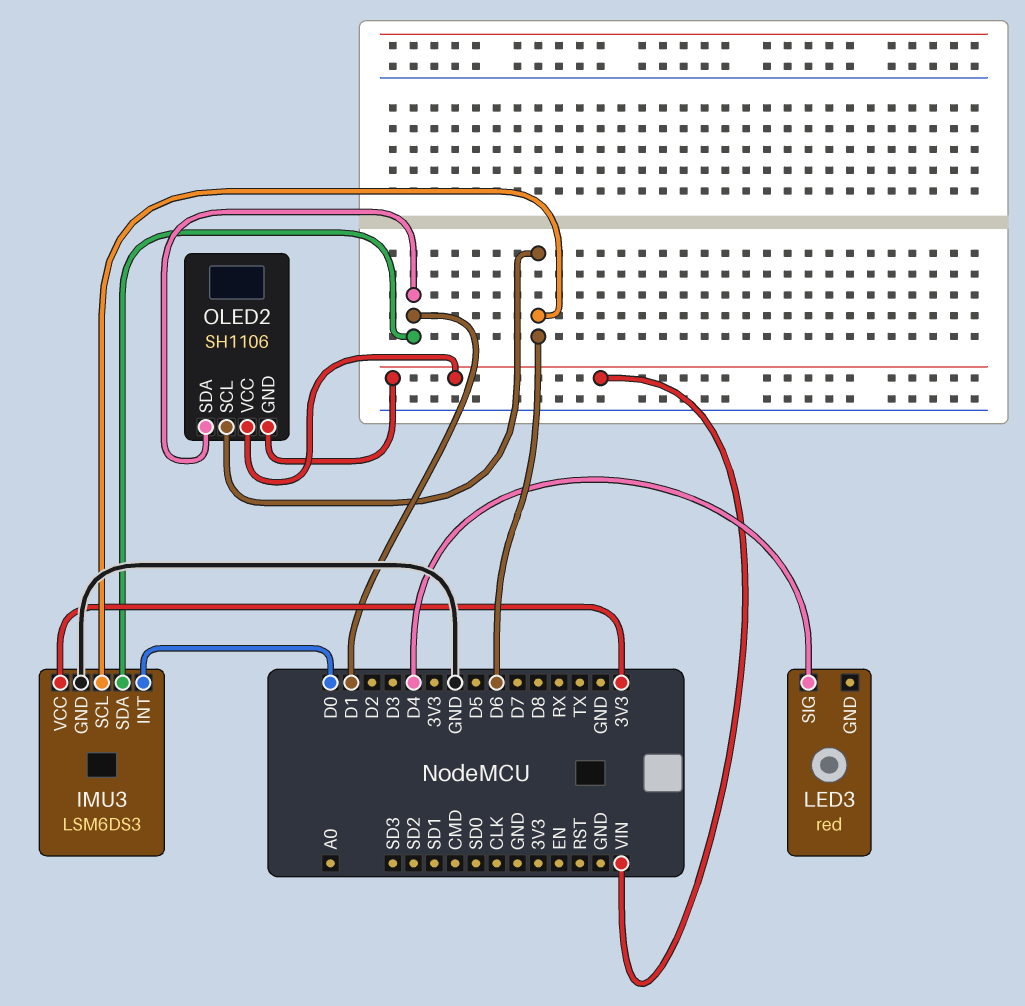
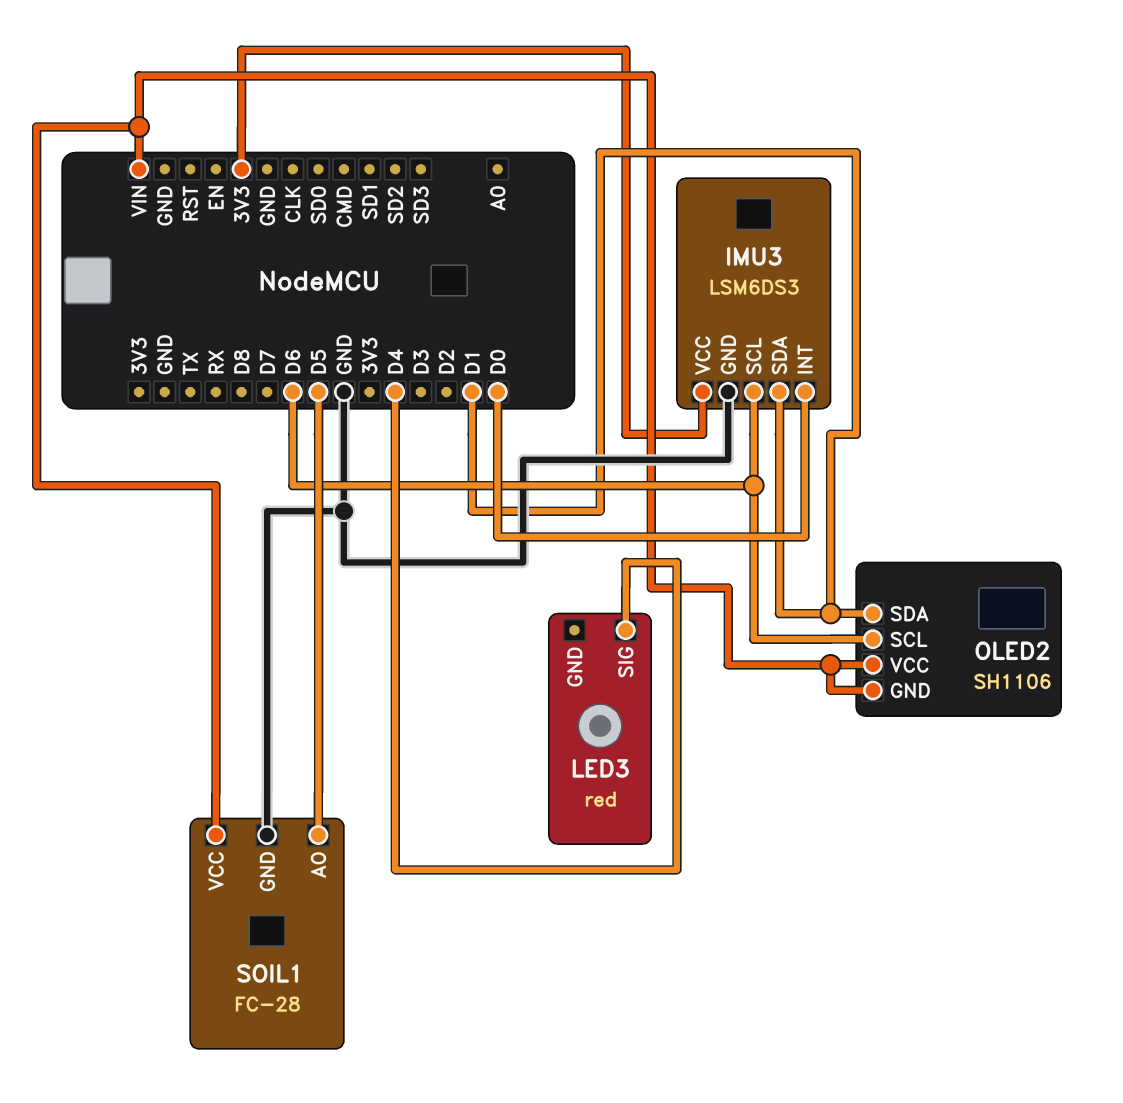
SOIL1: none -> FC-28
SOIL1 pin AO: none -> D5
SOIL1 pin GND: none -> GND
SOIL1 pin VCC: none -> VIN

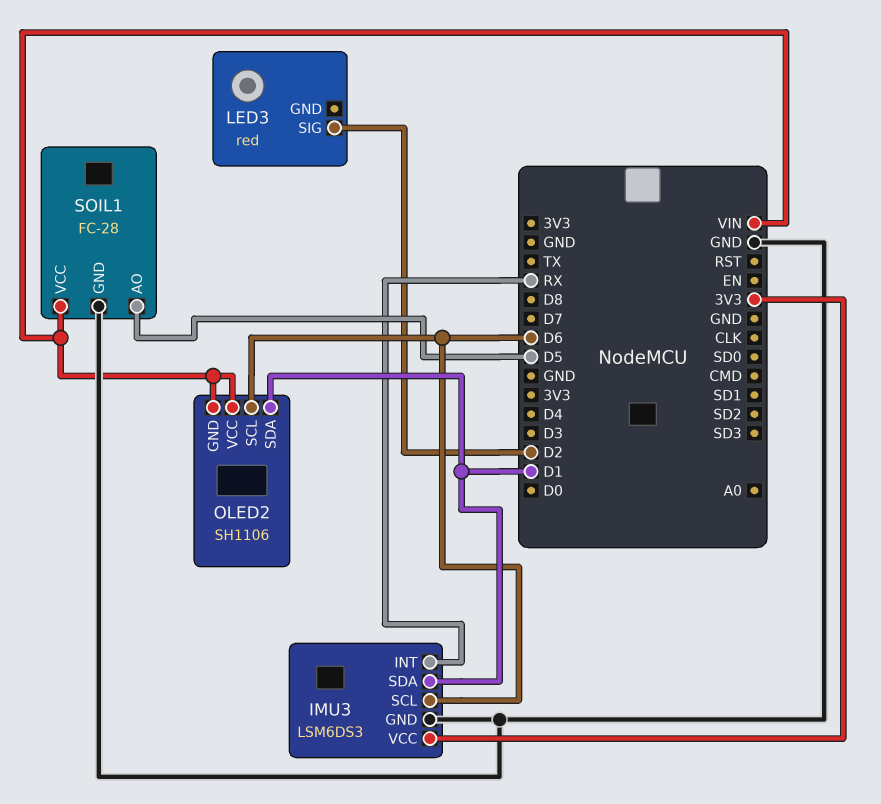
IMU3 pin INT: D0 -> RX
LED3 pin SIG: D4 -> D2

